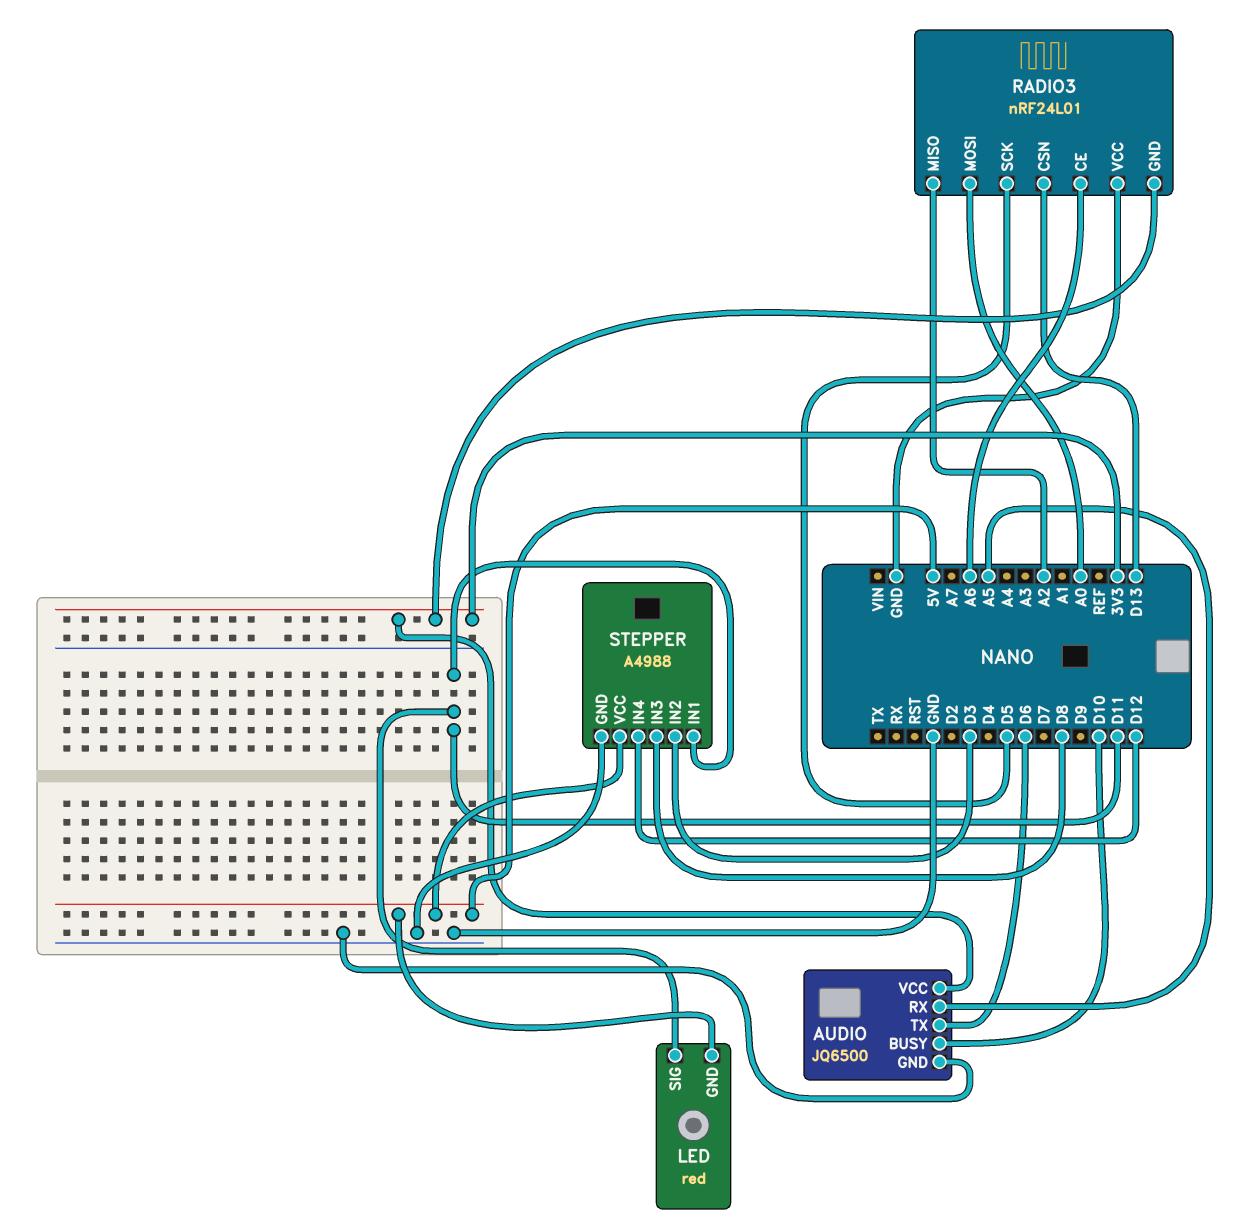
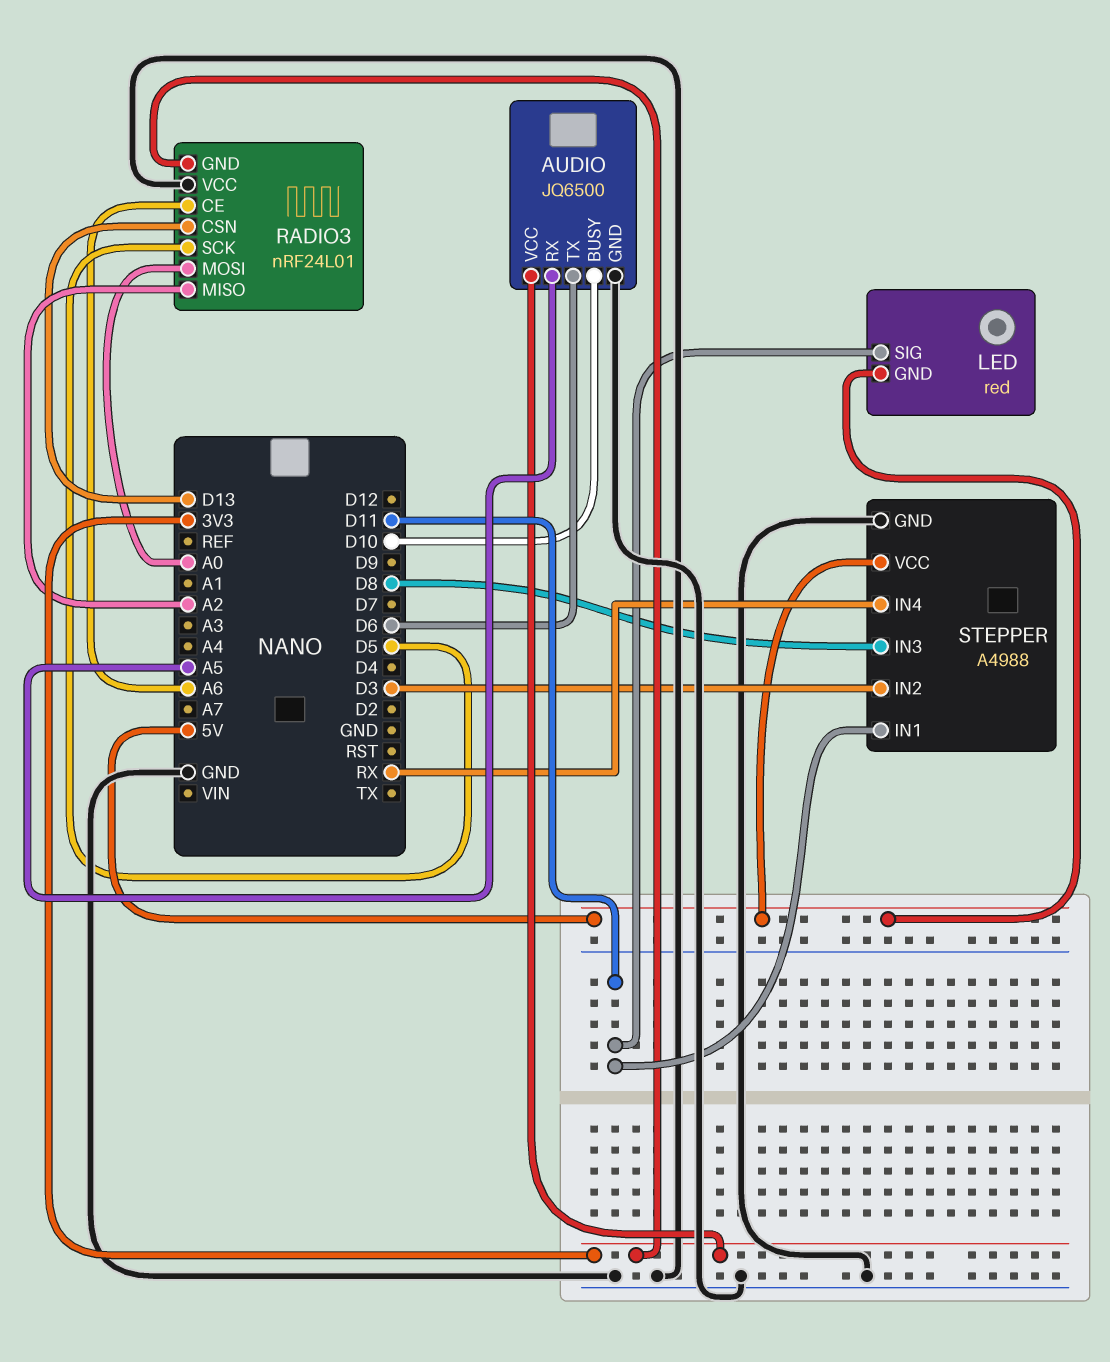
STEPPER pin IN4: D12 -> RX

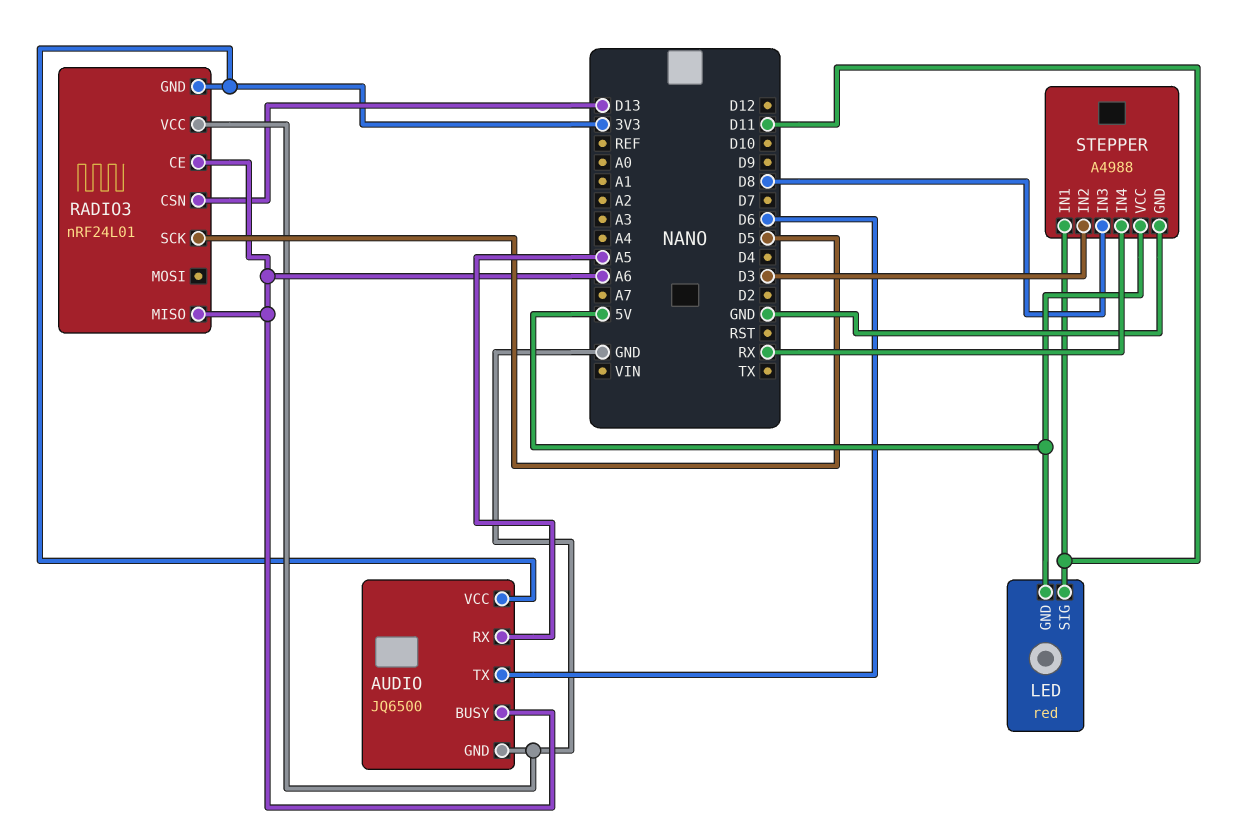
AUDIO pin BUSY: D10 -> A6
RADIO3 pin MISO: A2 -> A6
RADIO3 pin MOSI: A0 -> none

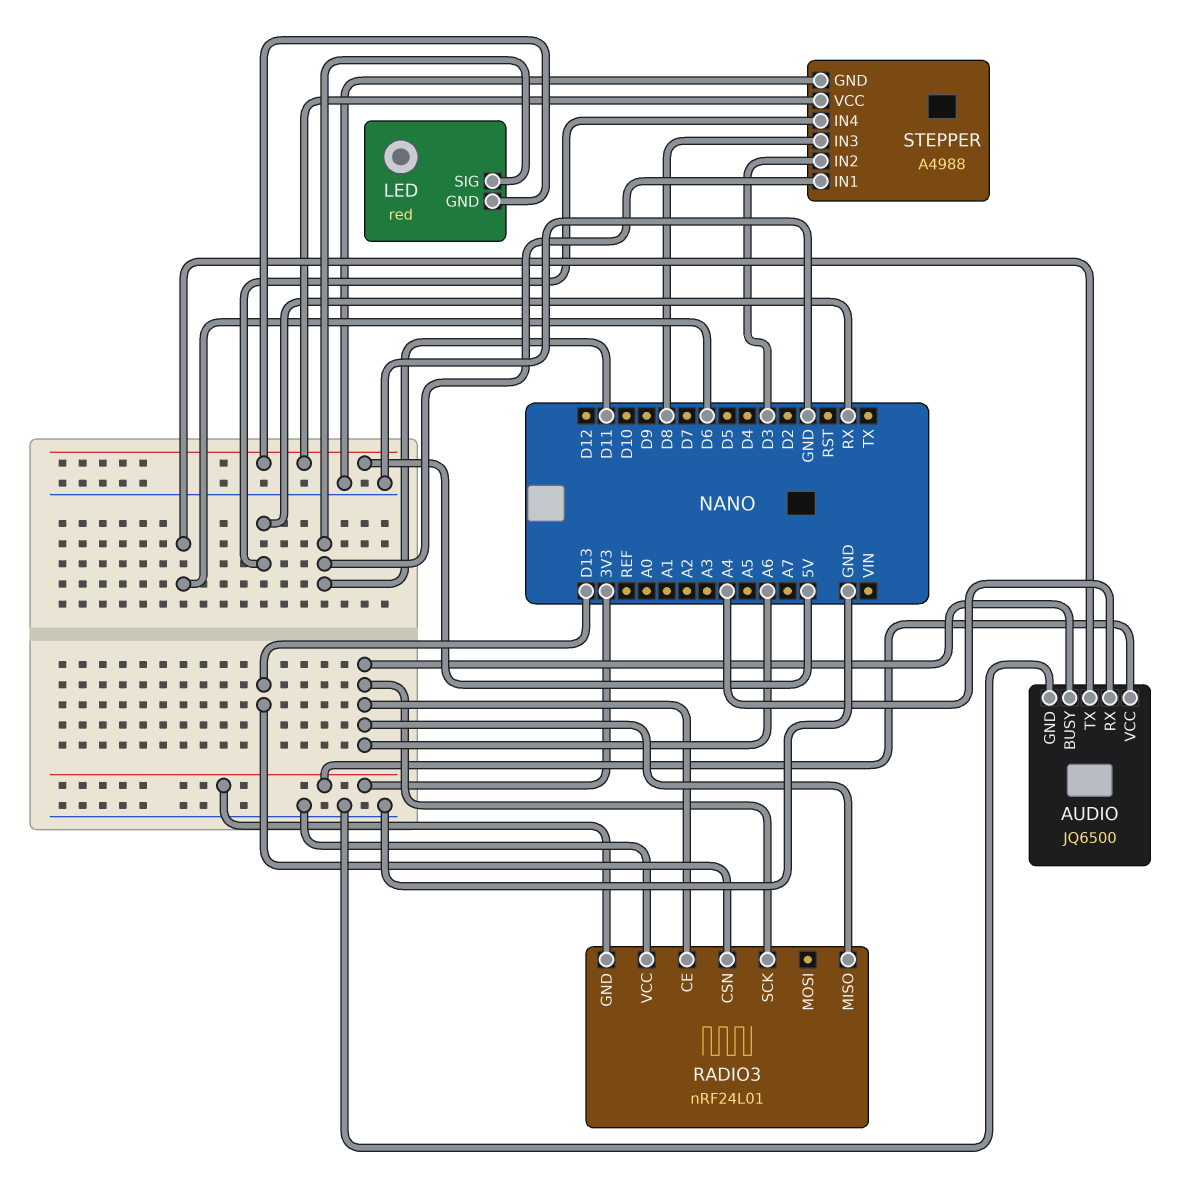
AUDIO pin RX: A5 -> A4
RADIO3 pin SCK: D5 -> A6

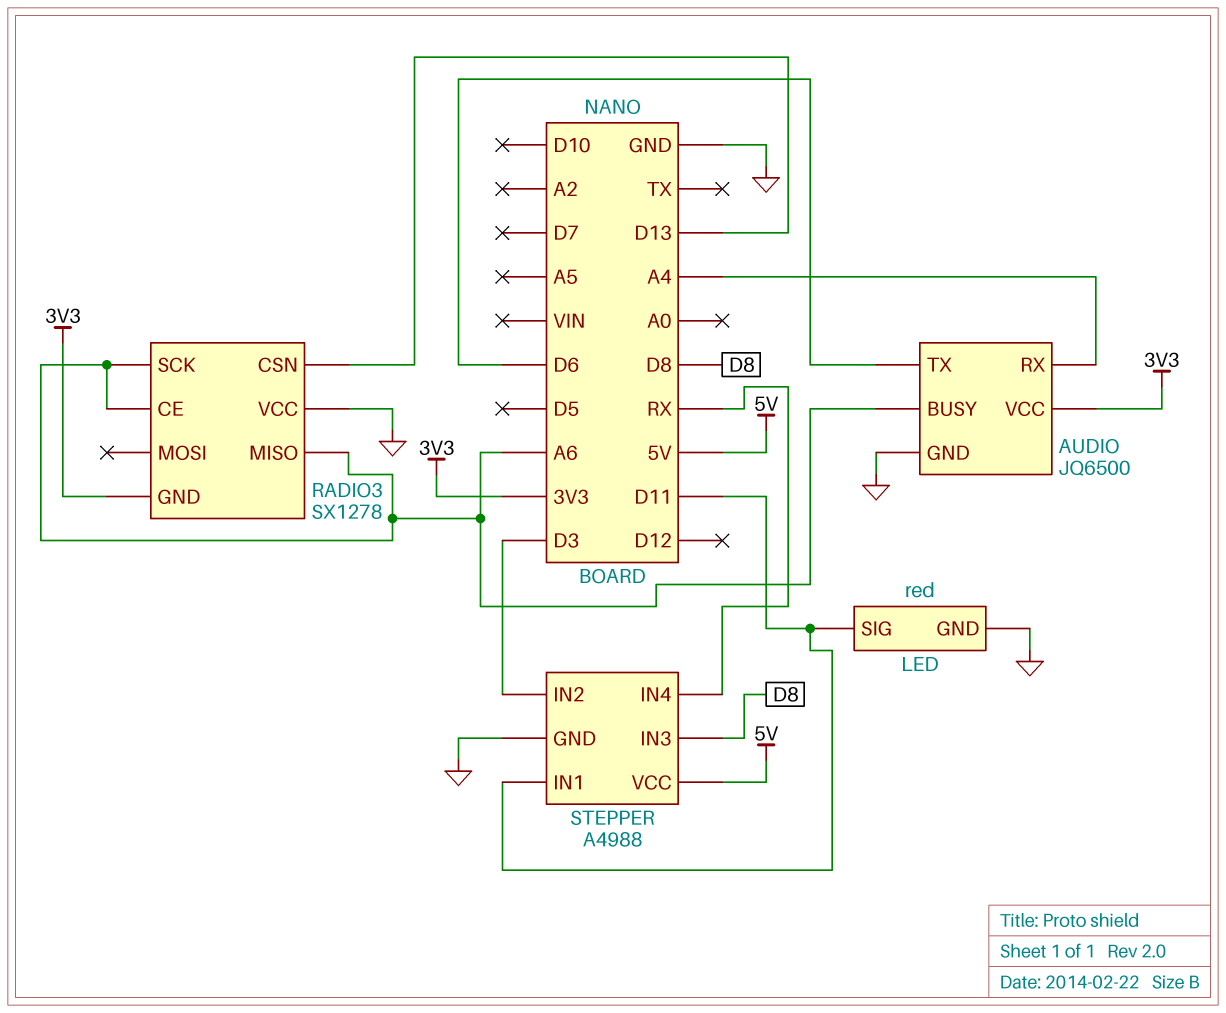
LED pin GND: 5V -> GND
RADIO3: nRF24L01 -> SX1278

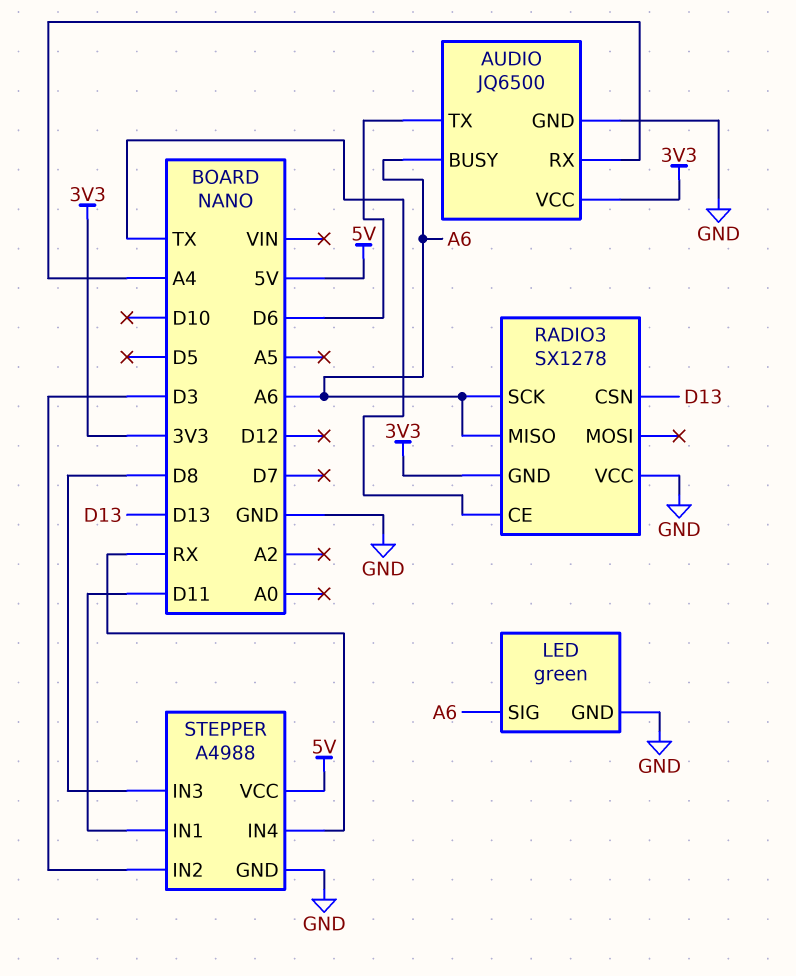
LED: red -> green
LED pin SIG: D11 -> A6
RADIO3 pin CE: A6 -> TX

